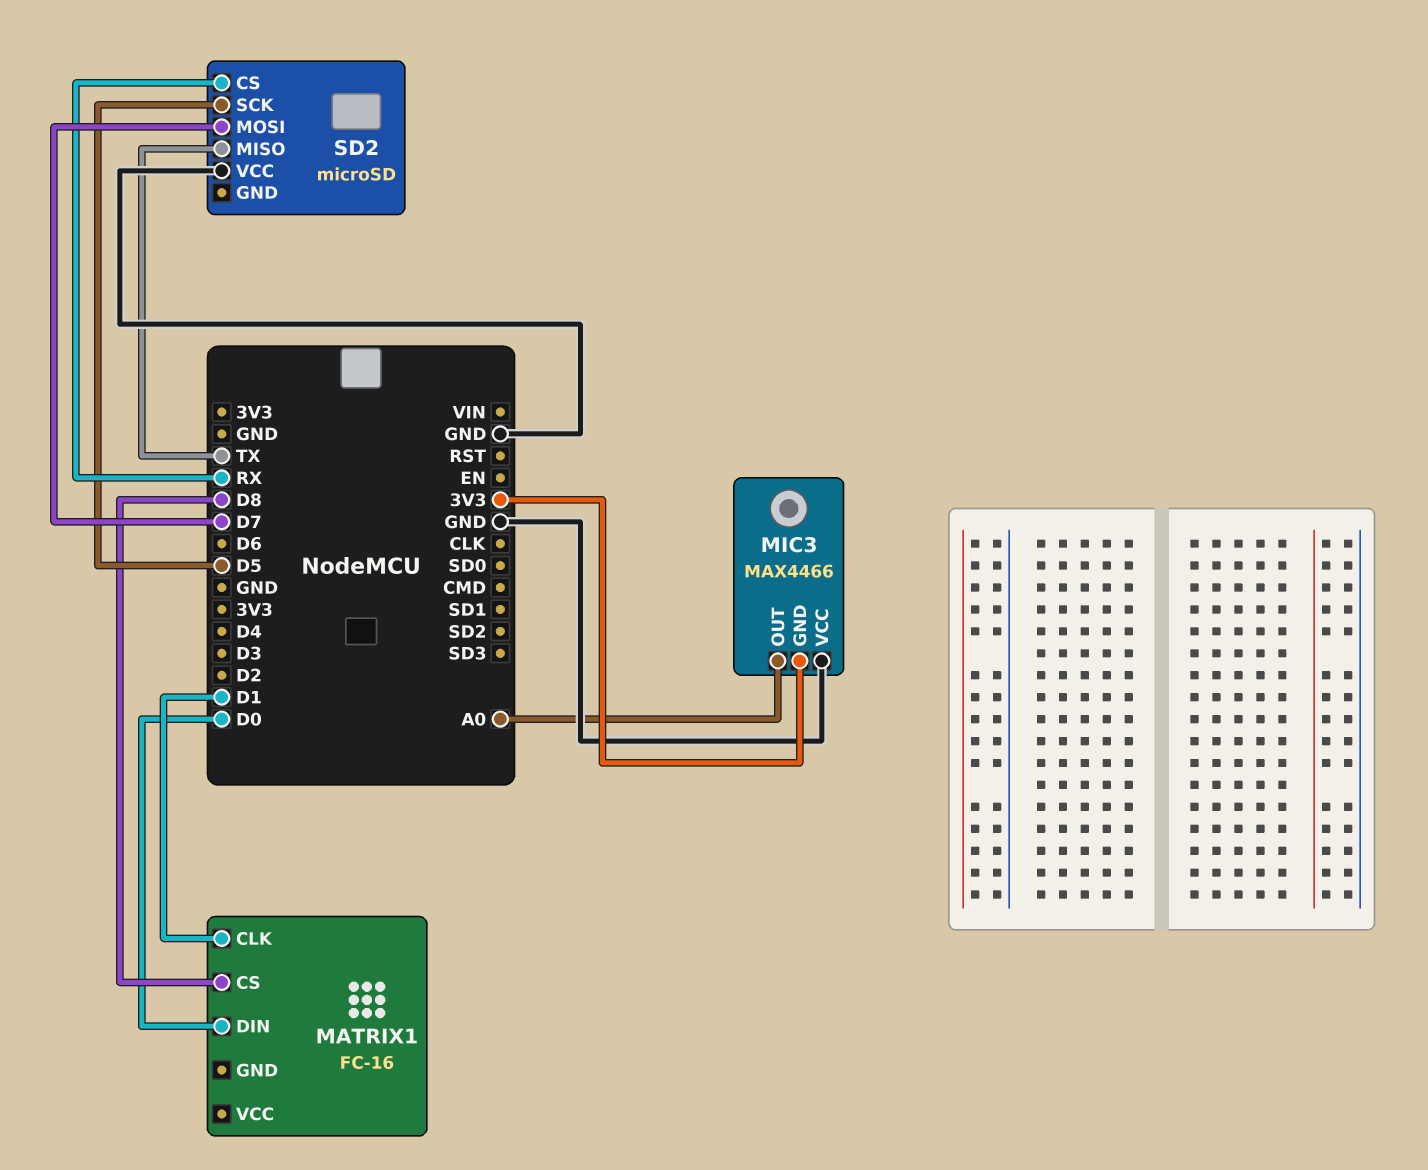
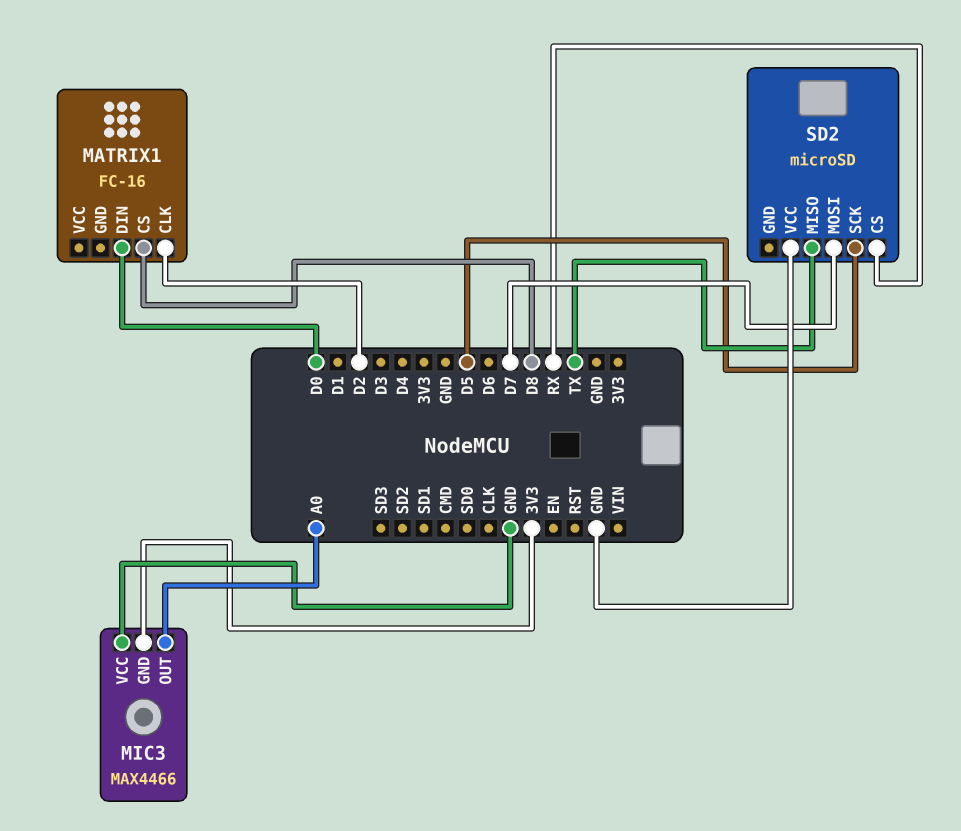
MATRIX1 pin CLK: D1 -> D2

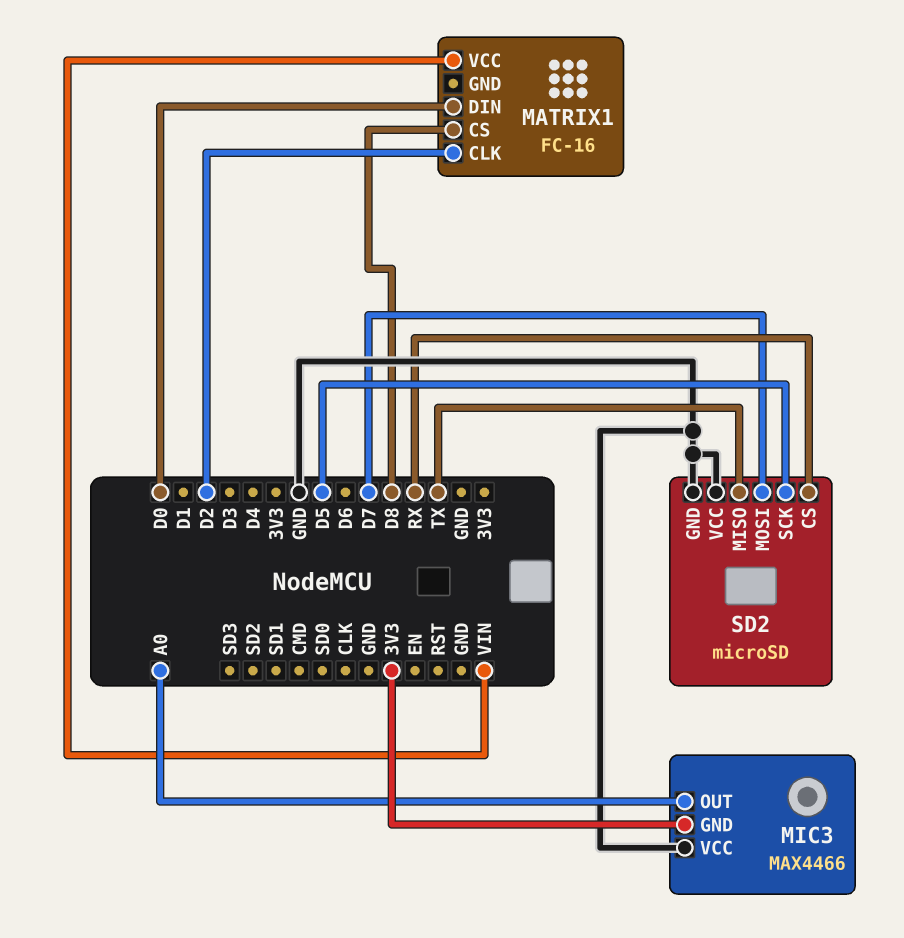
MATRIX1 pin VCC: none -> VIN
SD2 pin GND: none -> GND

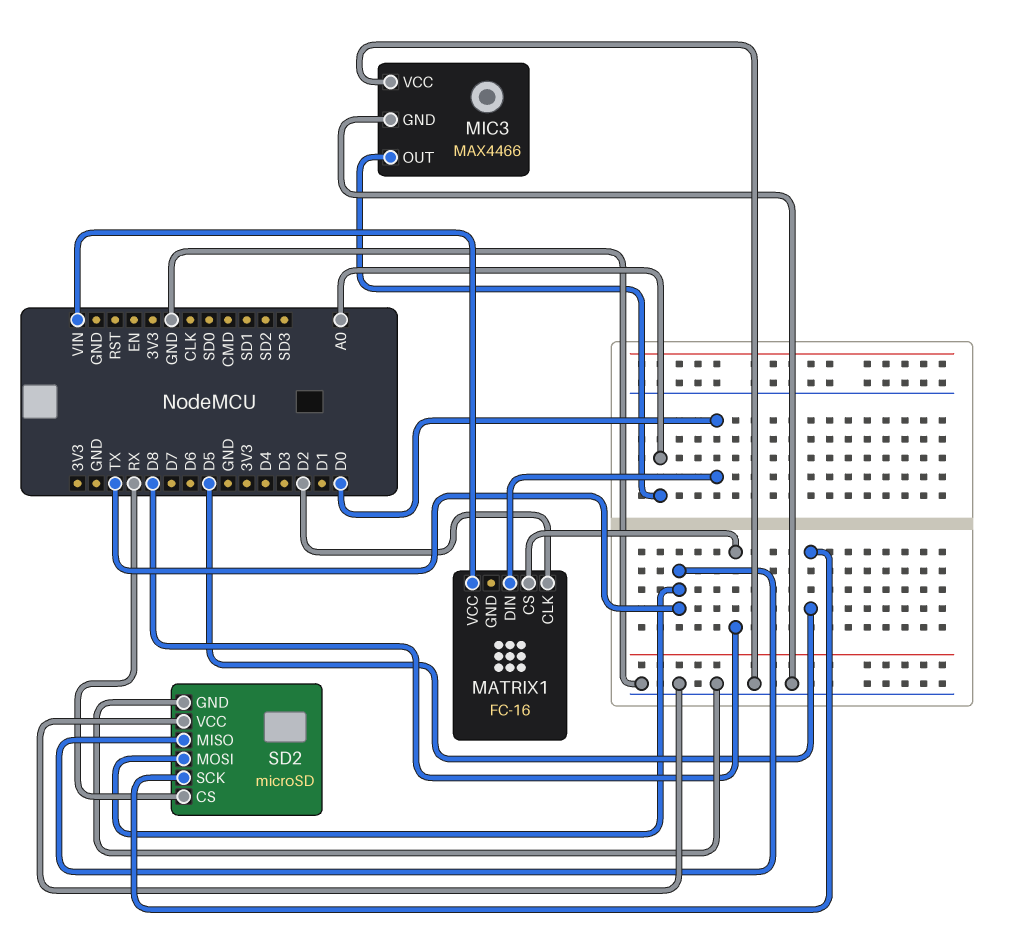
MIC3 pin GND: 3V3 -> GND
SD2 pin MOSI: D7 -> TX

